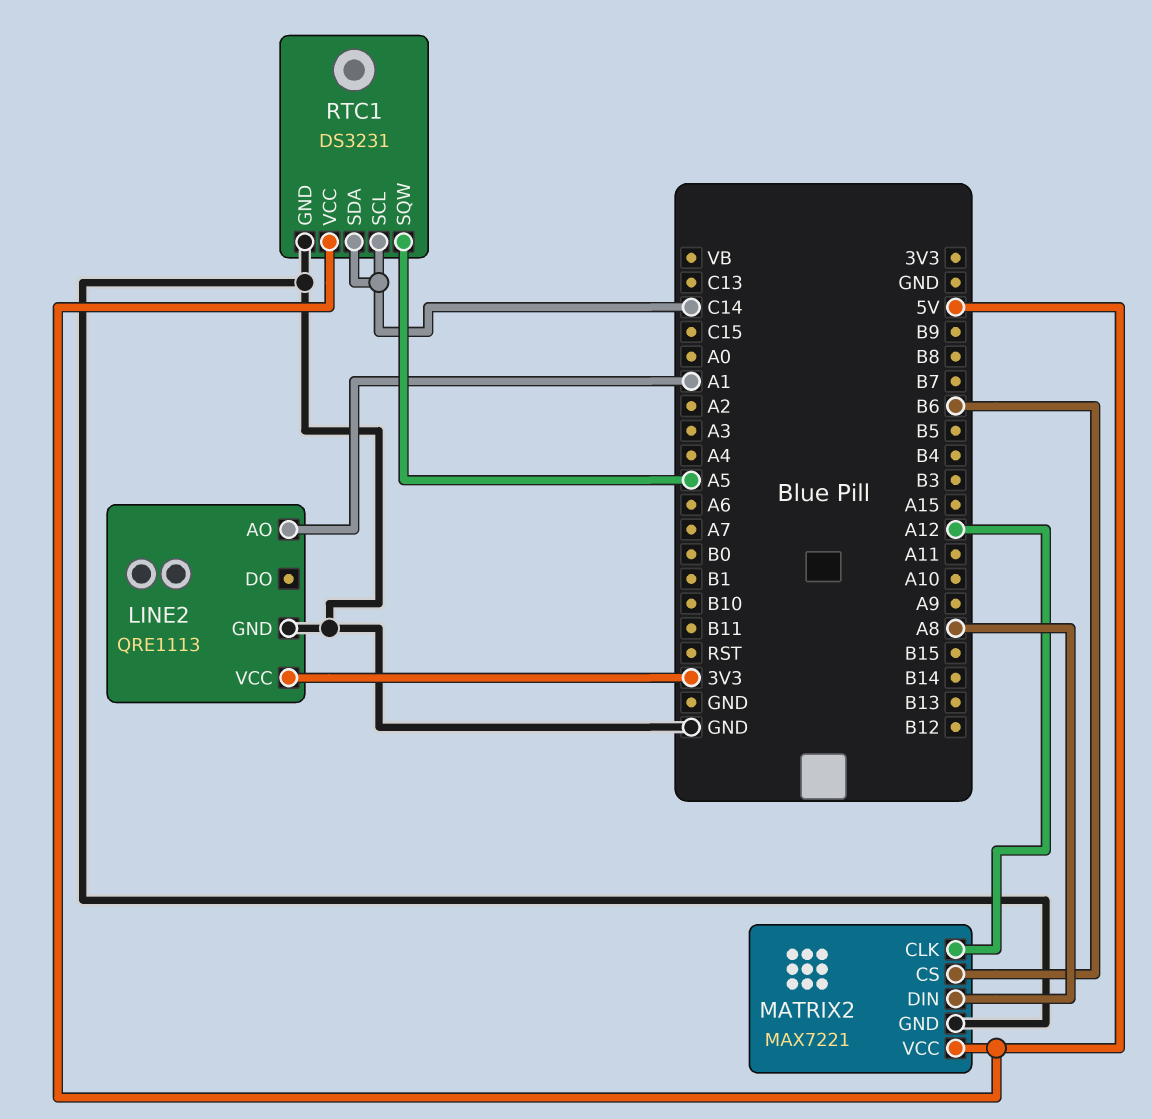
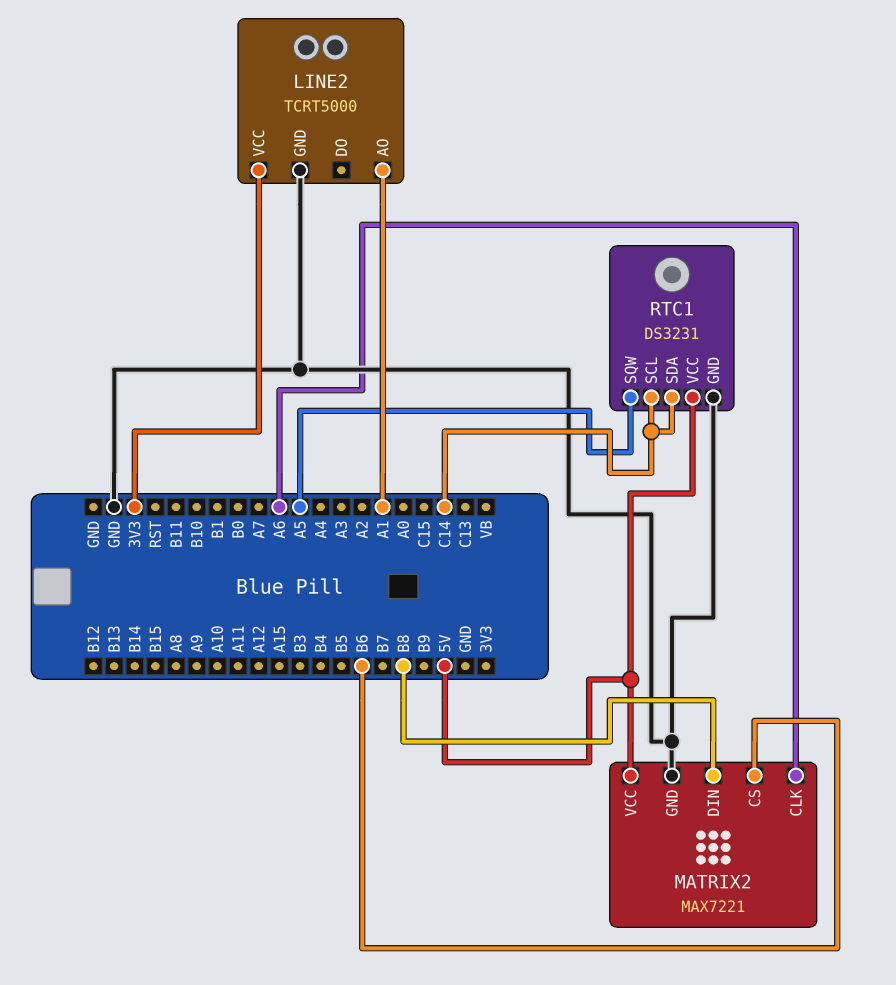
LINE2: QRE1113 -> TCRT5000
MATRIX2 pin CLK: A12 -> A6
MATRIX2 pin DIN: A8 -> B8

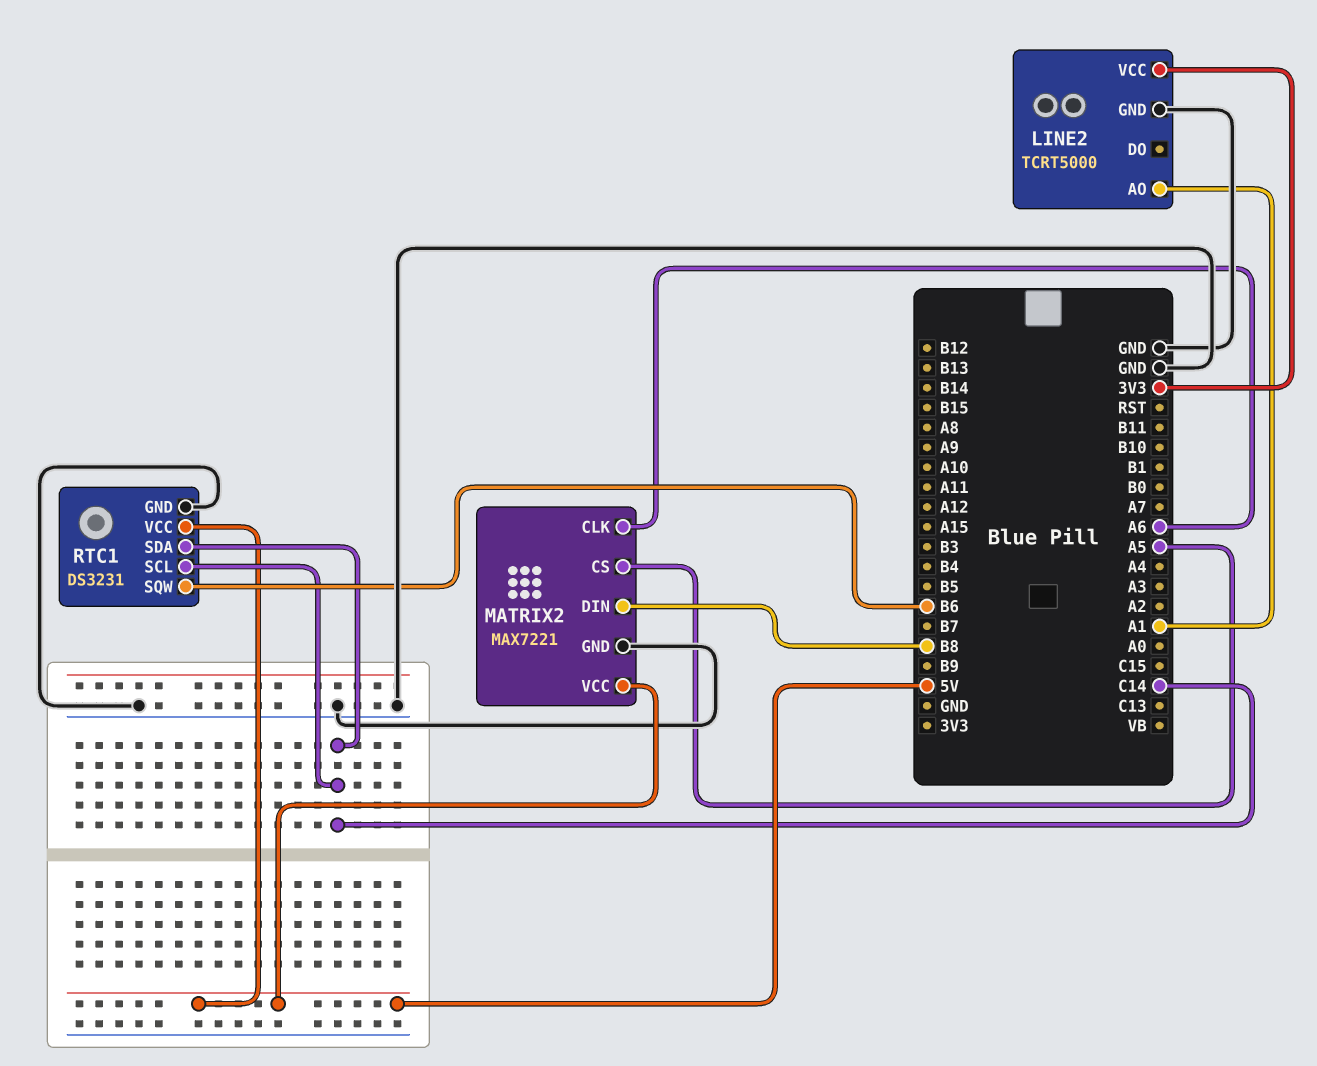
MATRIX2 pin CS: B6 -> A5
RTC1 pin SQW: A5 -> B6

